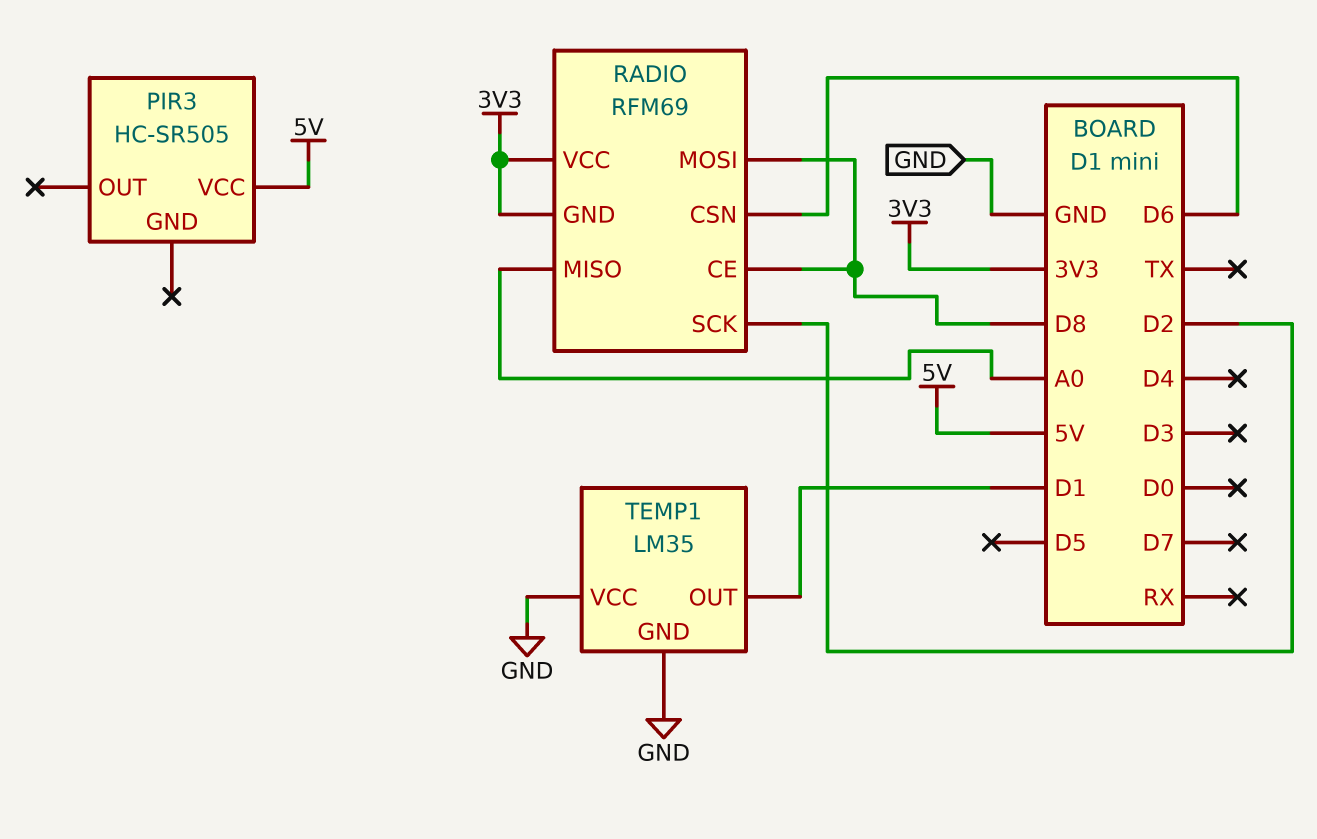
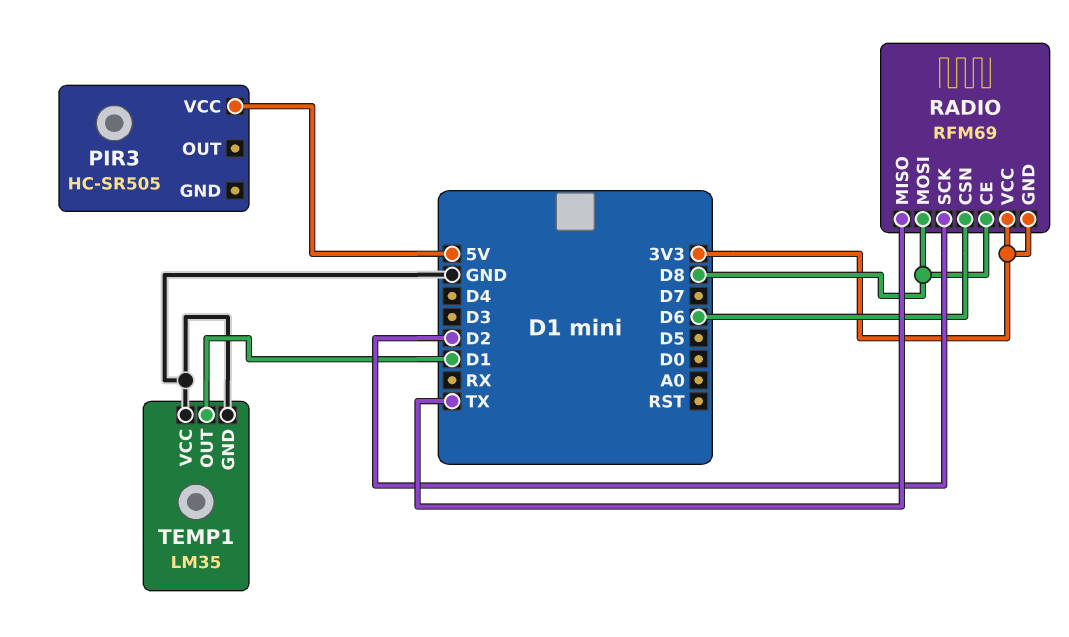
RADIO pin MISO: A0 -> TX

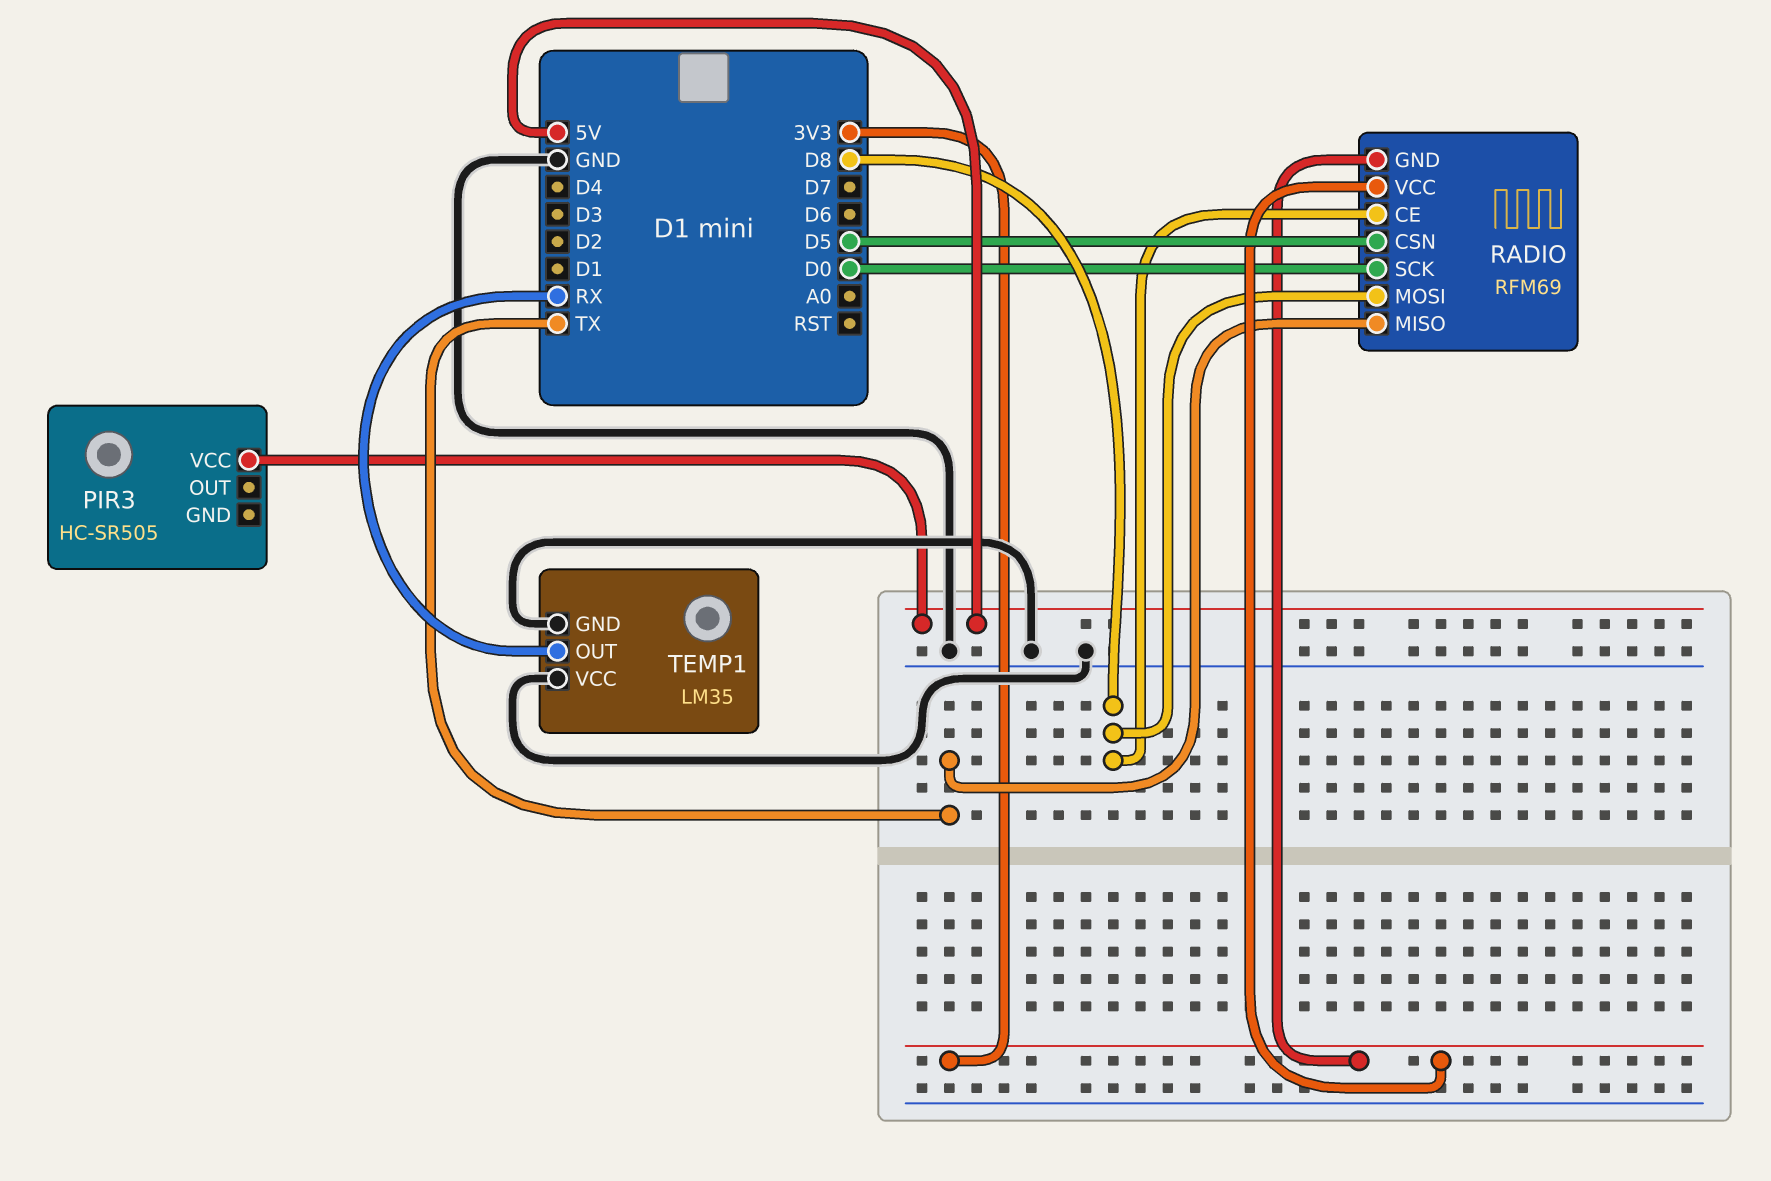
RADIO pin CSN: D6 -> D5
RADIO pin SCK: D2 -> D0
TEMP1 pin OUT: D1 -> RX

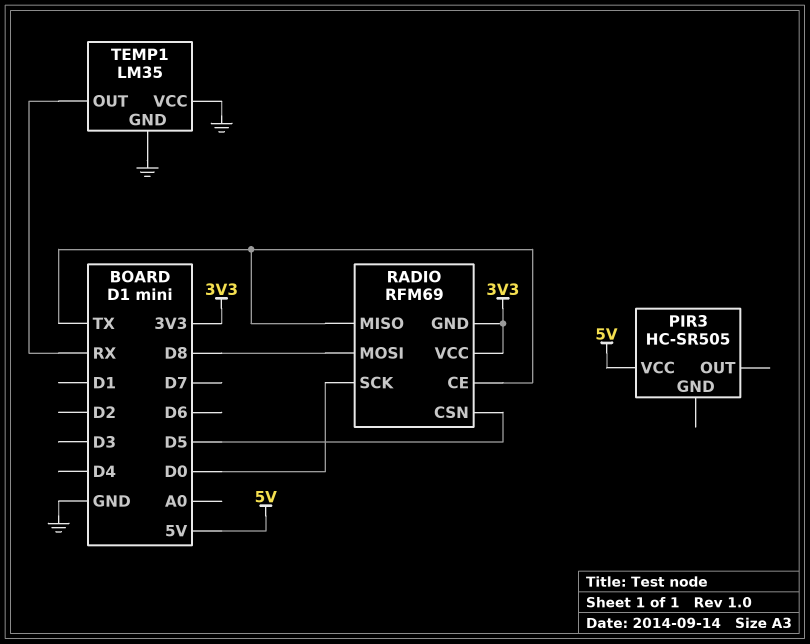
RADIO pin CE: D8 -> TX

